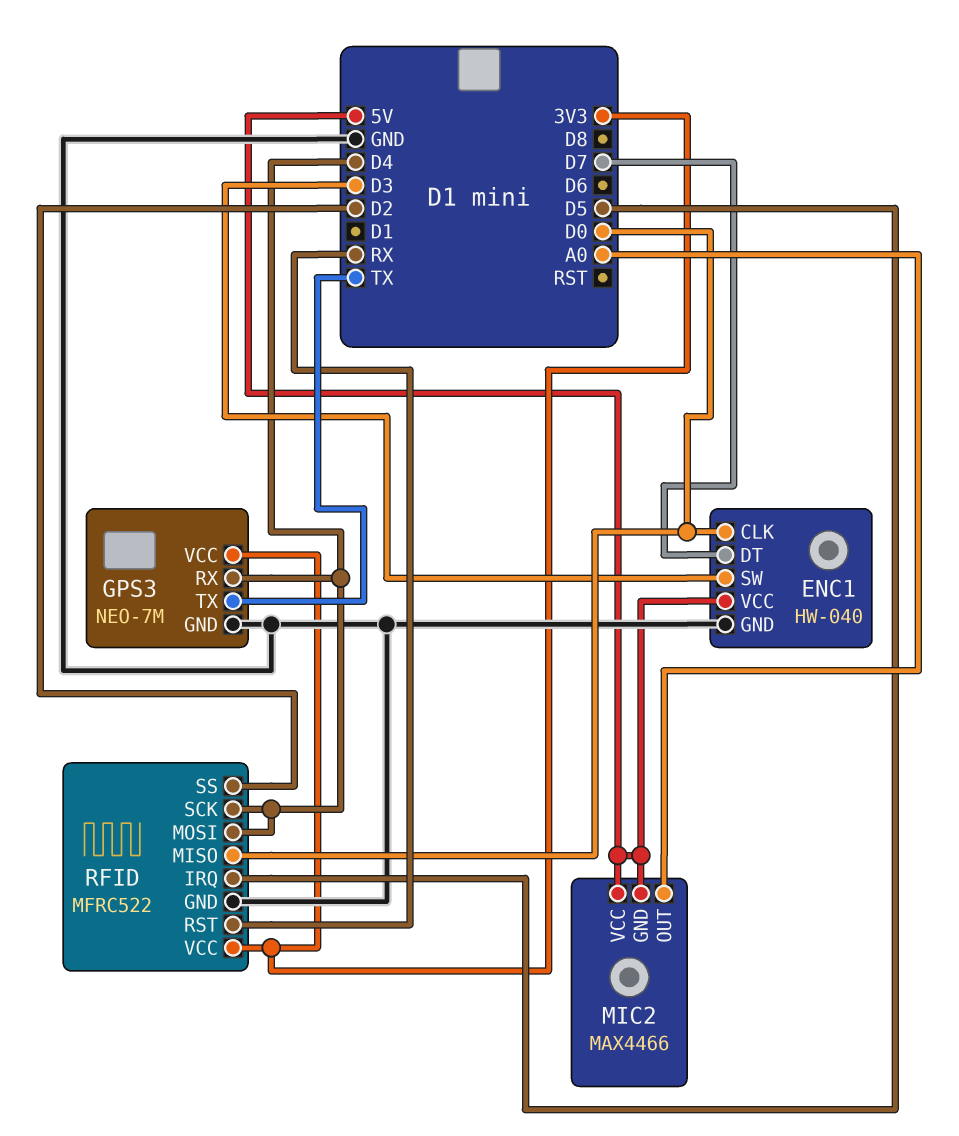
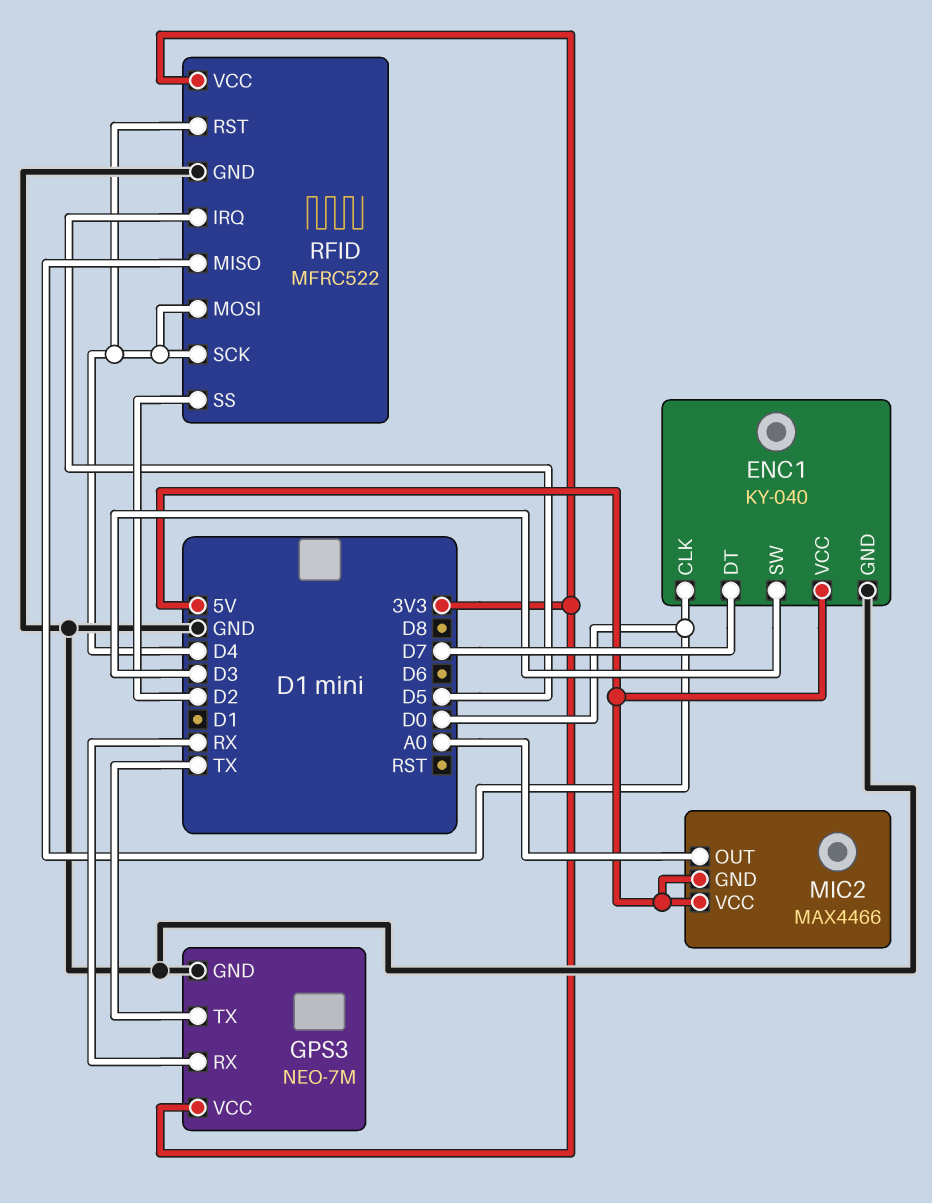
ENC1: HW-040 -> KY-040
GPS3 pin RX: D4 -> RX
RFID pin RST: RX -> D4

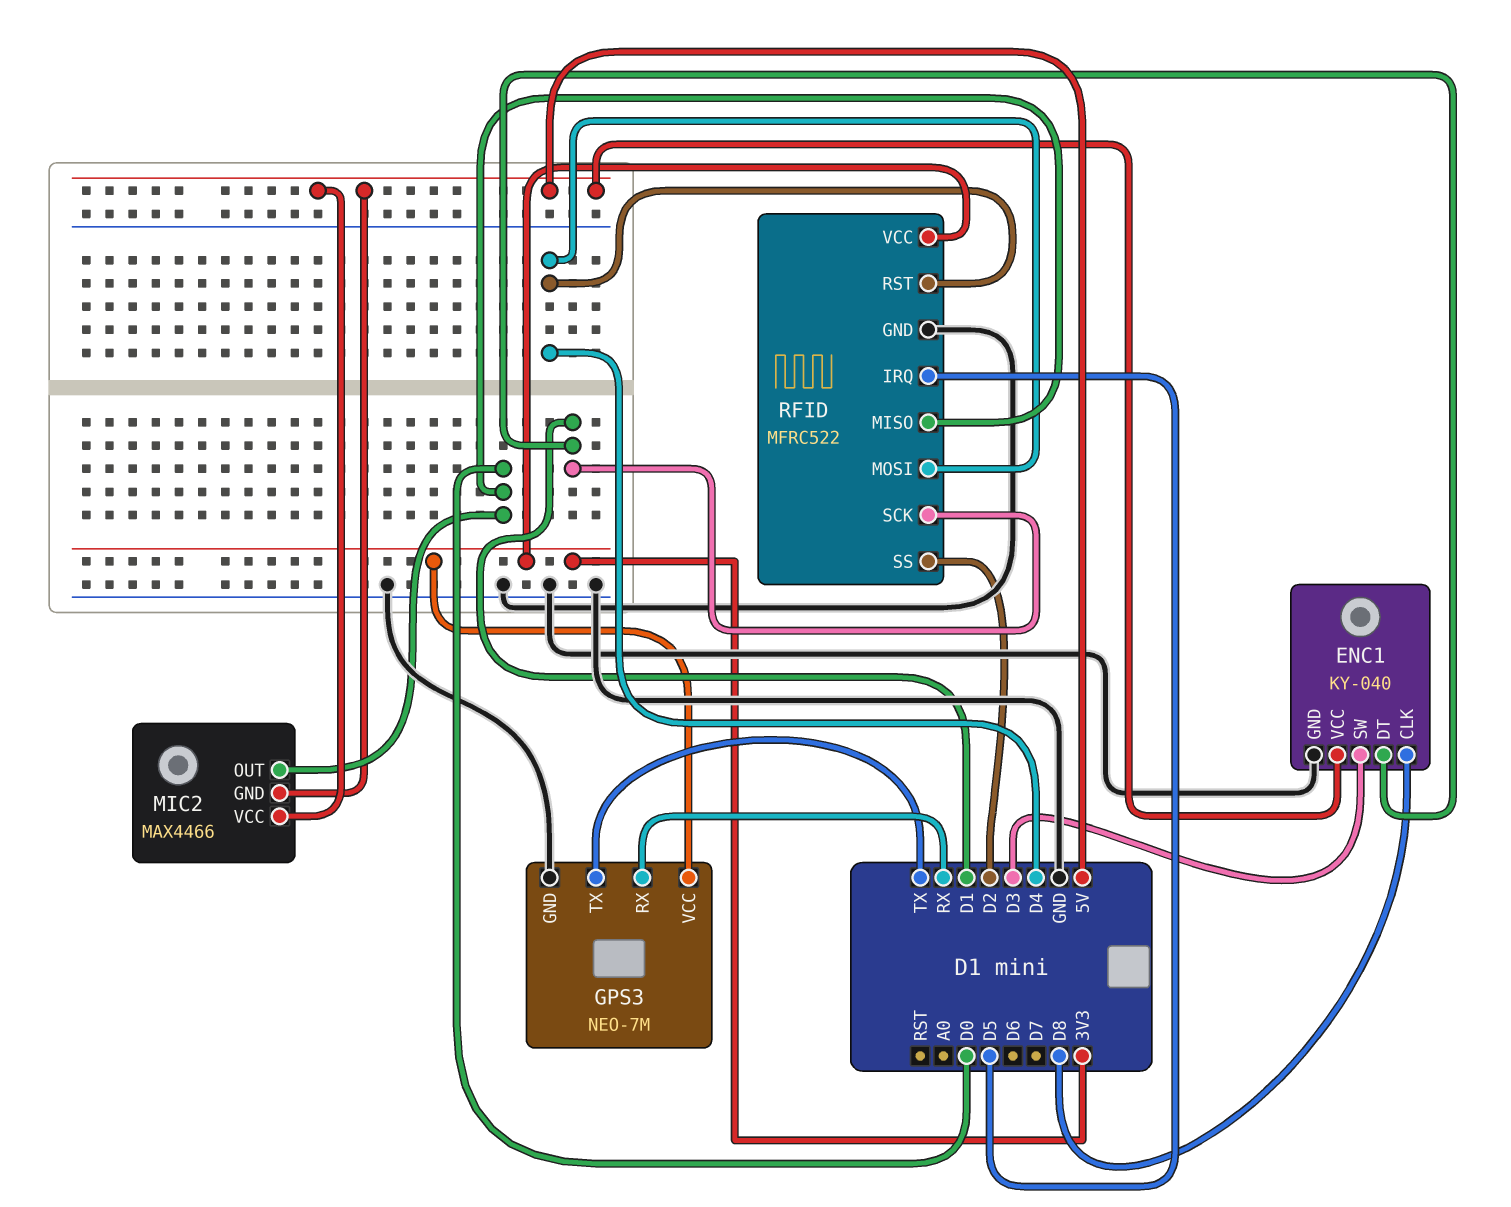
ENC1 pin CLK: D0 -> D8
ENC1 pin DT: D7 -> D1
MIC2 pin OUT: A0 -> D0
RFID pin SCK: D4 -> D1

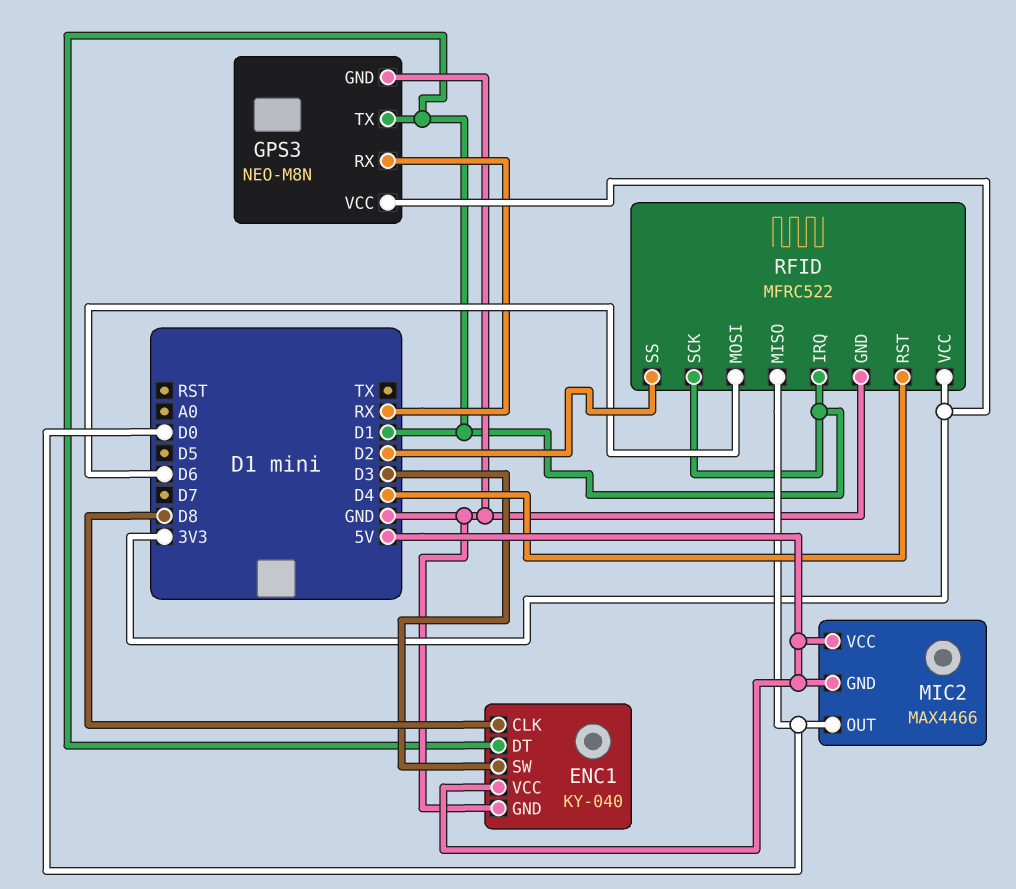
GPS3: NEO-7M -> NEO-M8N
GPS3 pin TX: TX -> D1
RFID pin IRQ: D5 -> D1
RFID pin MOSI: D4 -> D6

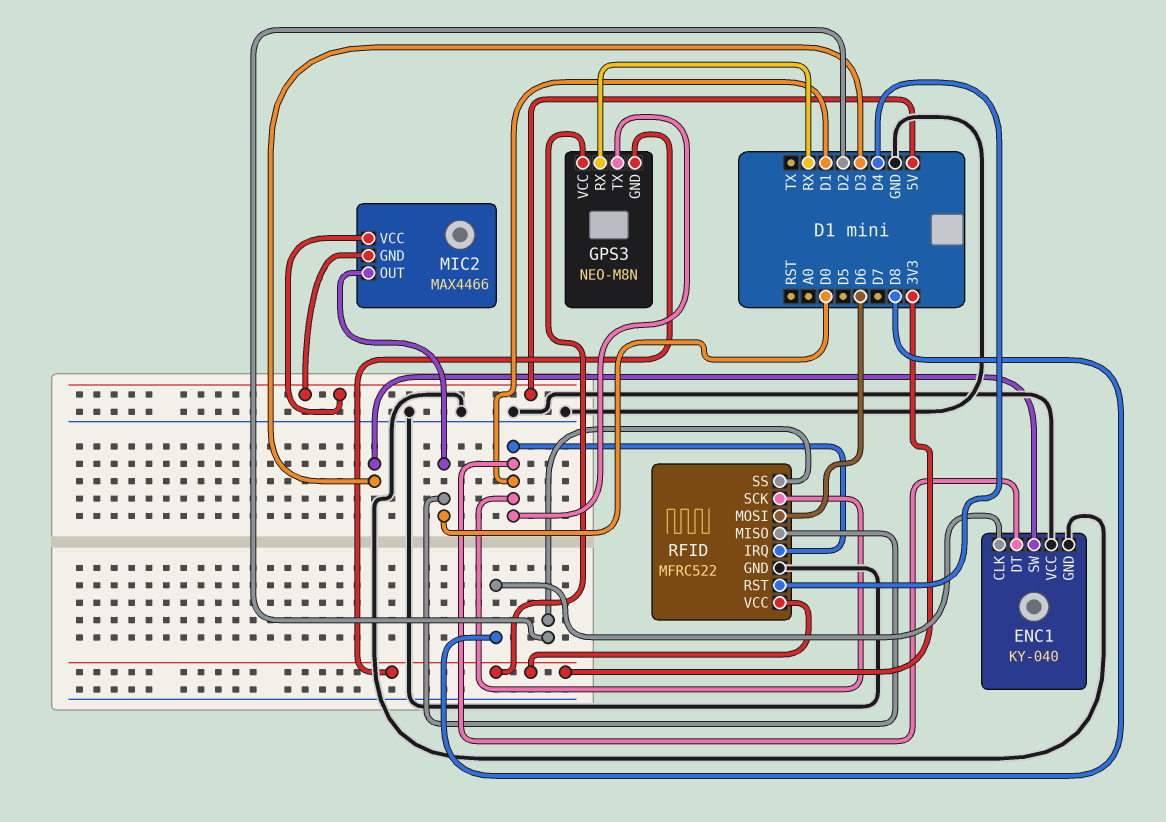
ENC1 pin VCC: 5V -> GND
GPS3 pin GND: GND -> 3V3

